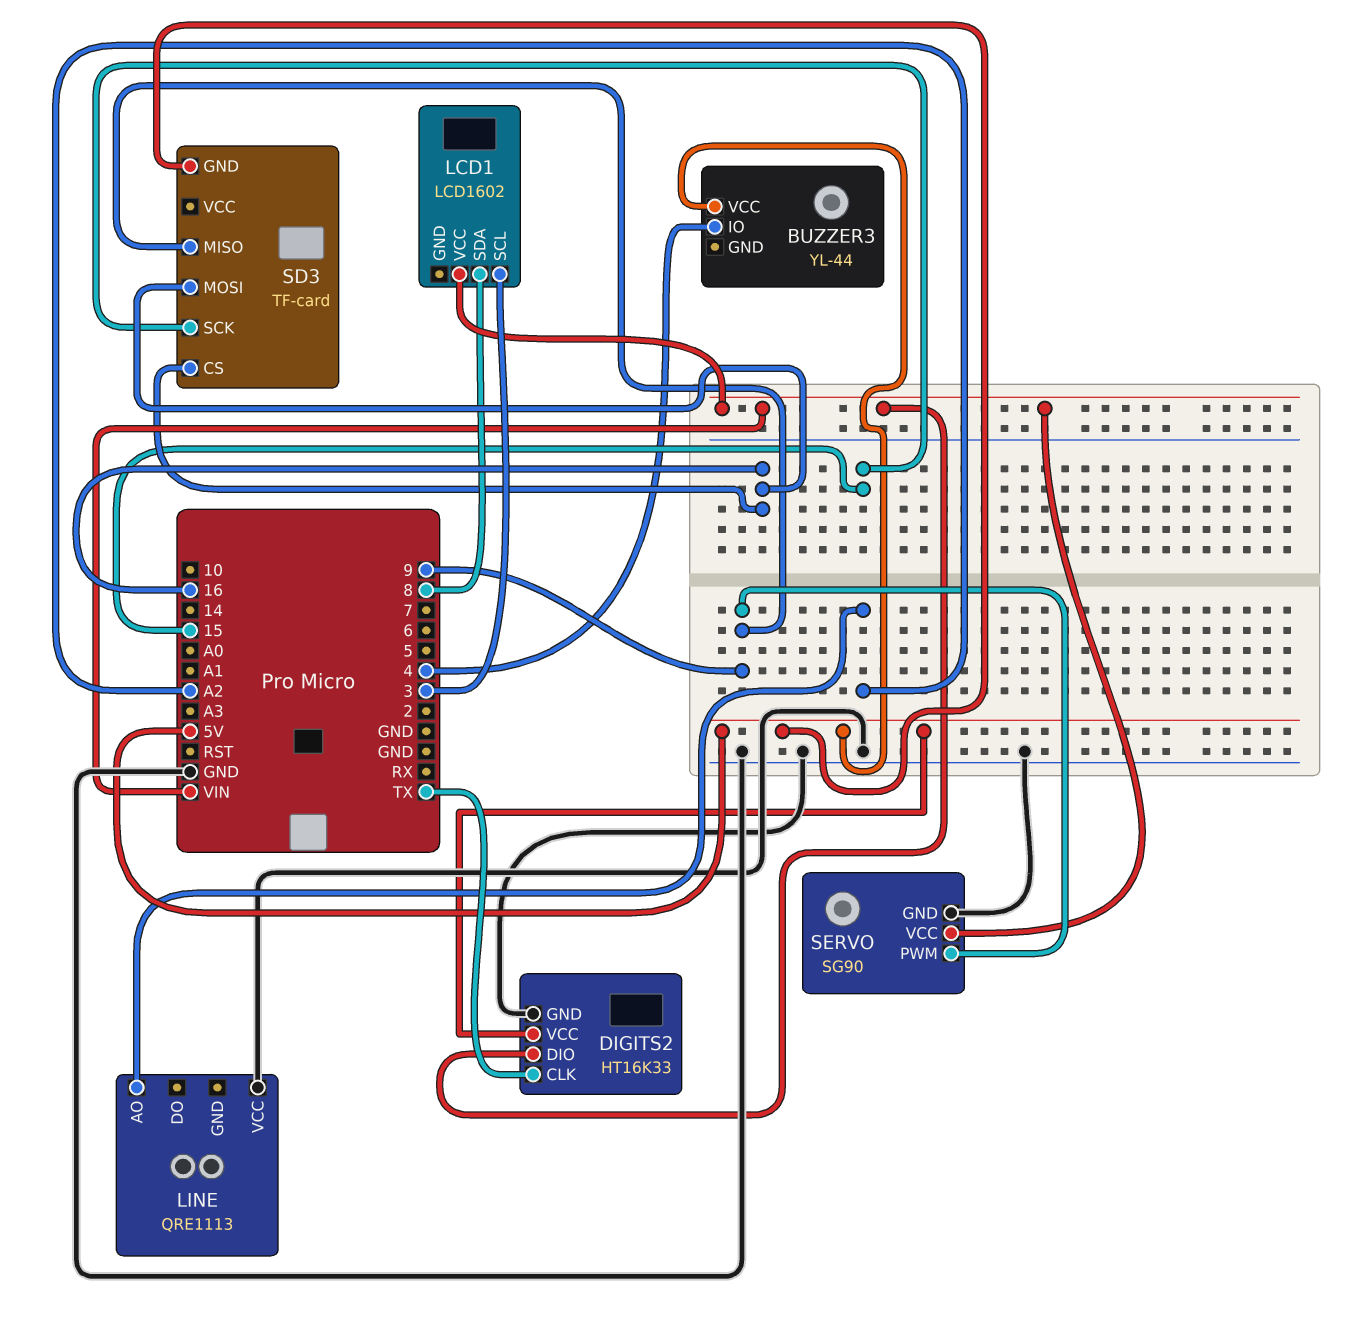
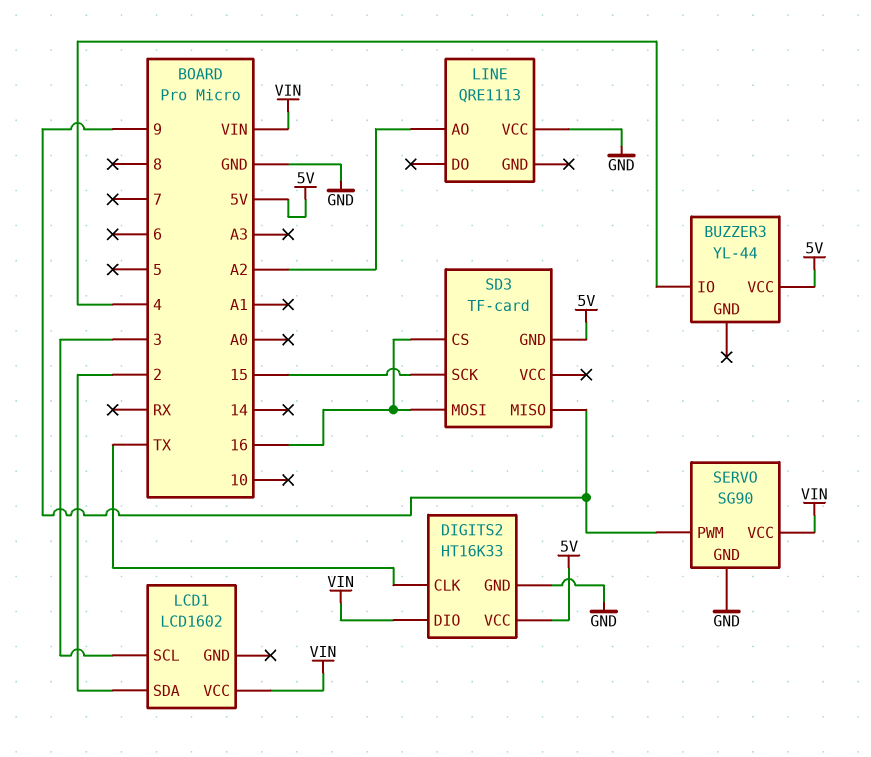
LCD1 pin SDA: 8 -> 2

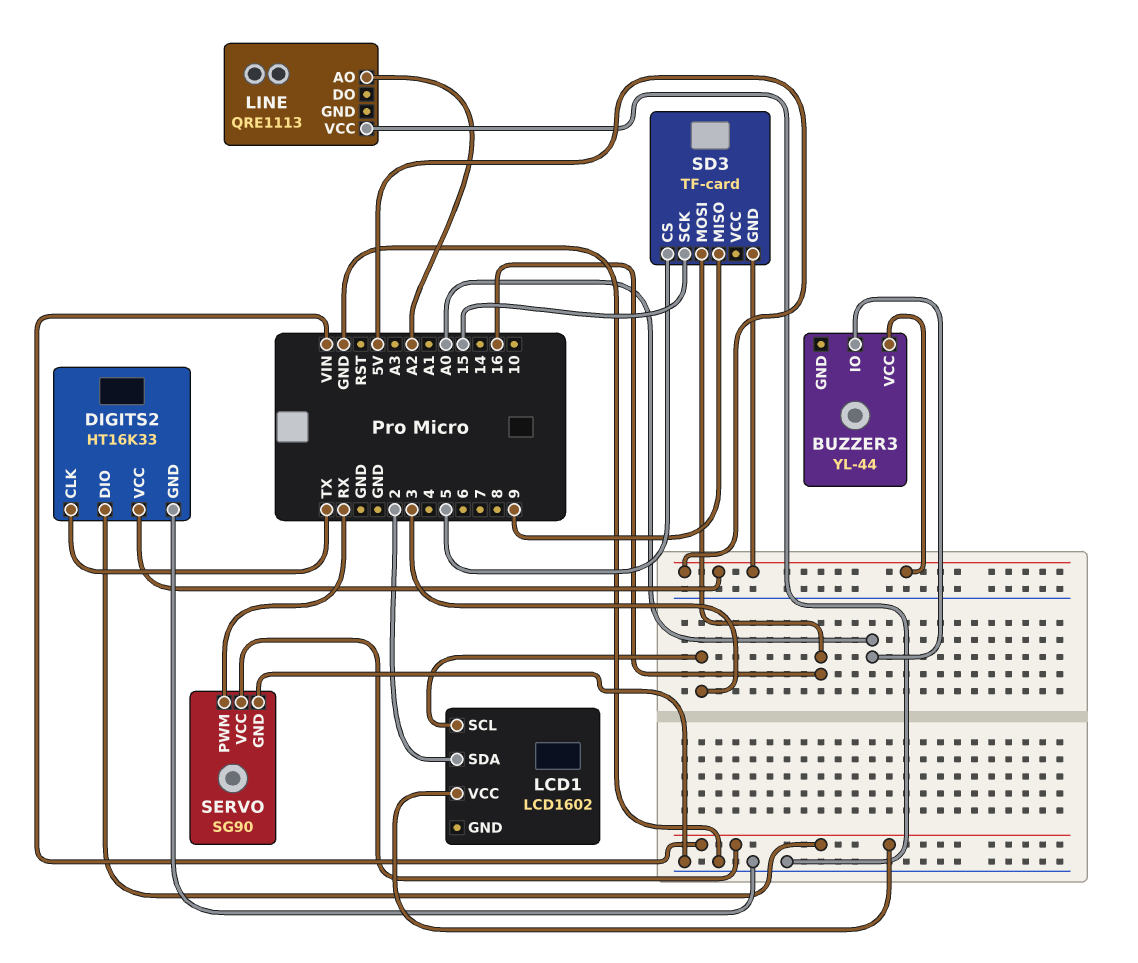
BUZZER3 pin IO: 4 -> A0
SD3 pin CS: 16 -> 5
SERVO pin PWM: 9 -> RX

